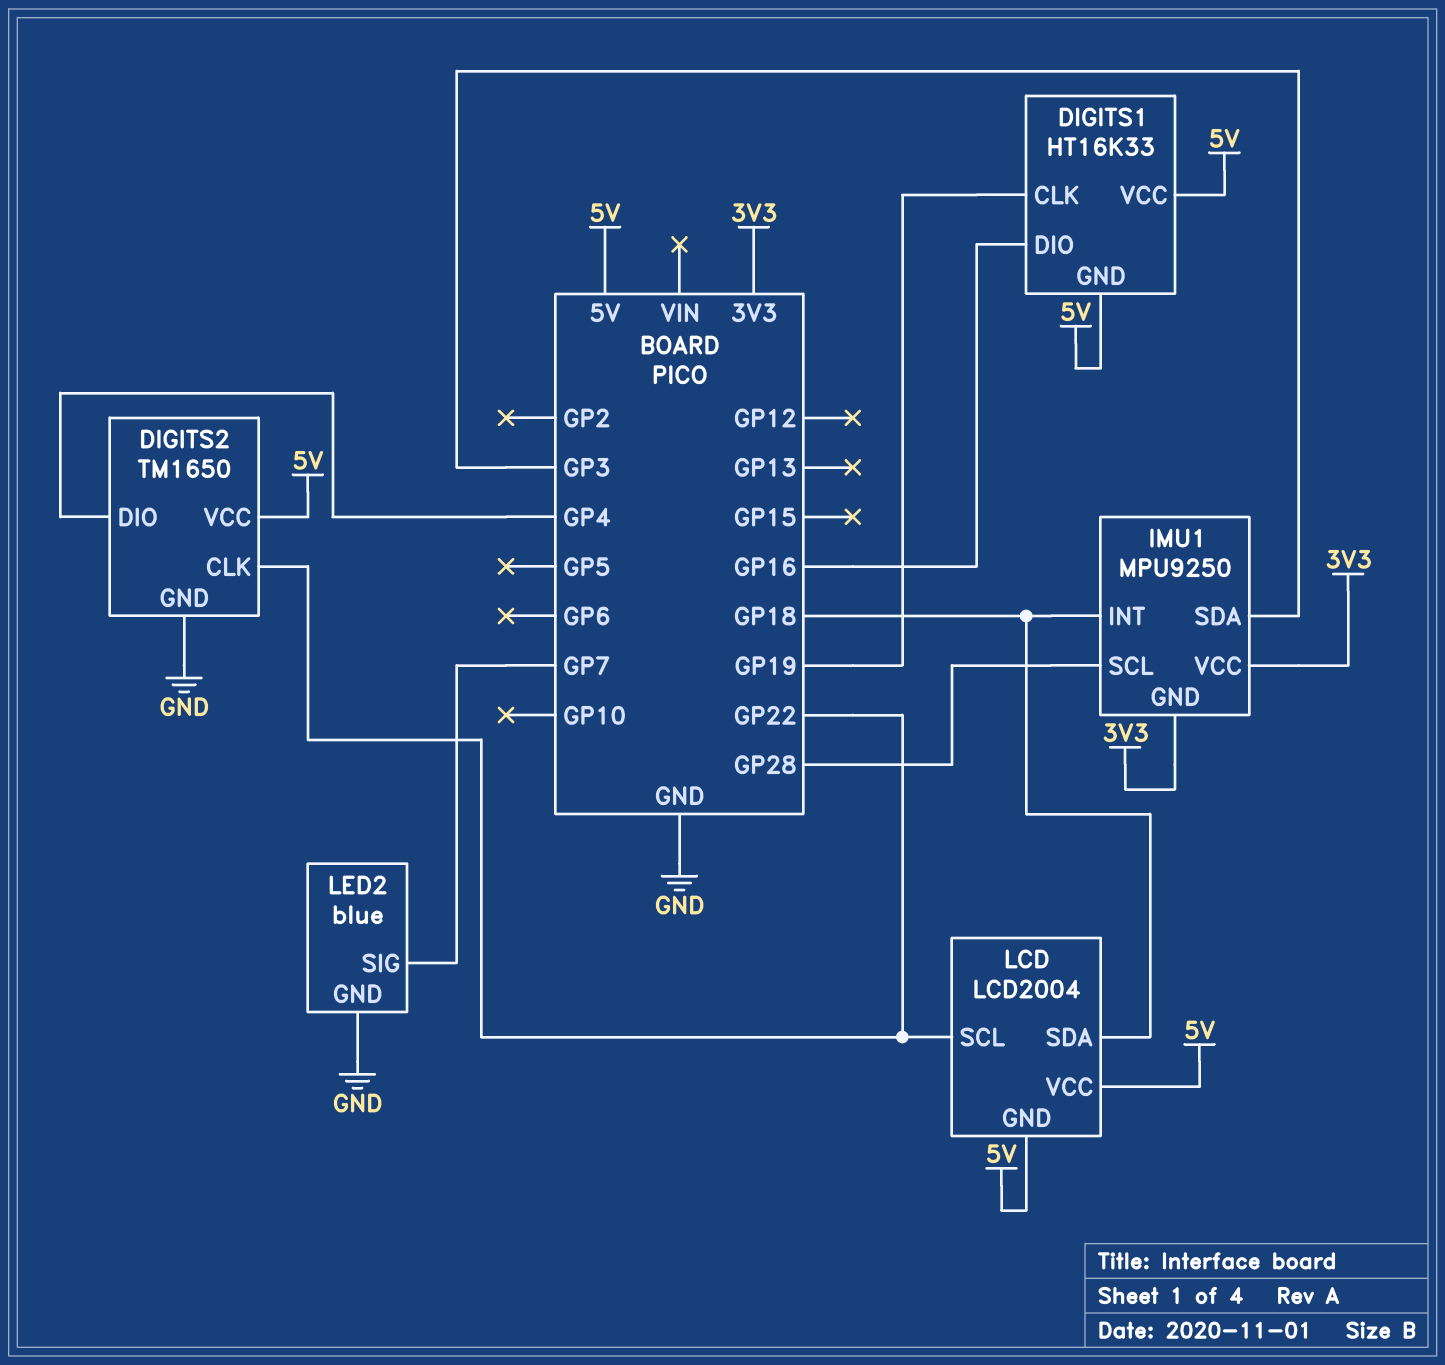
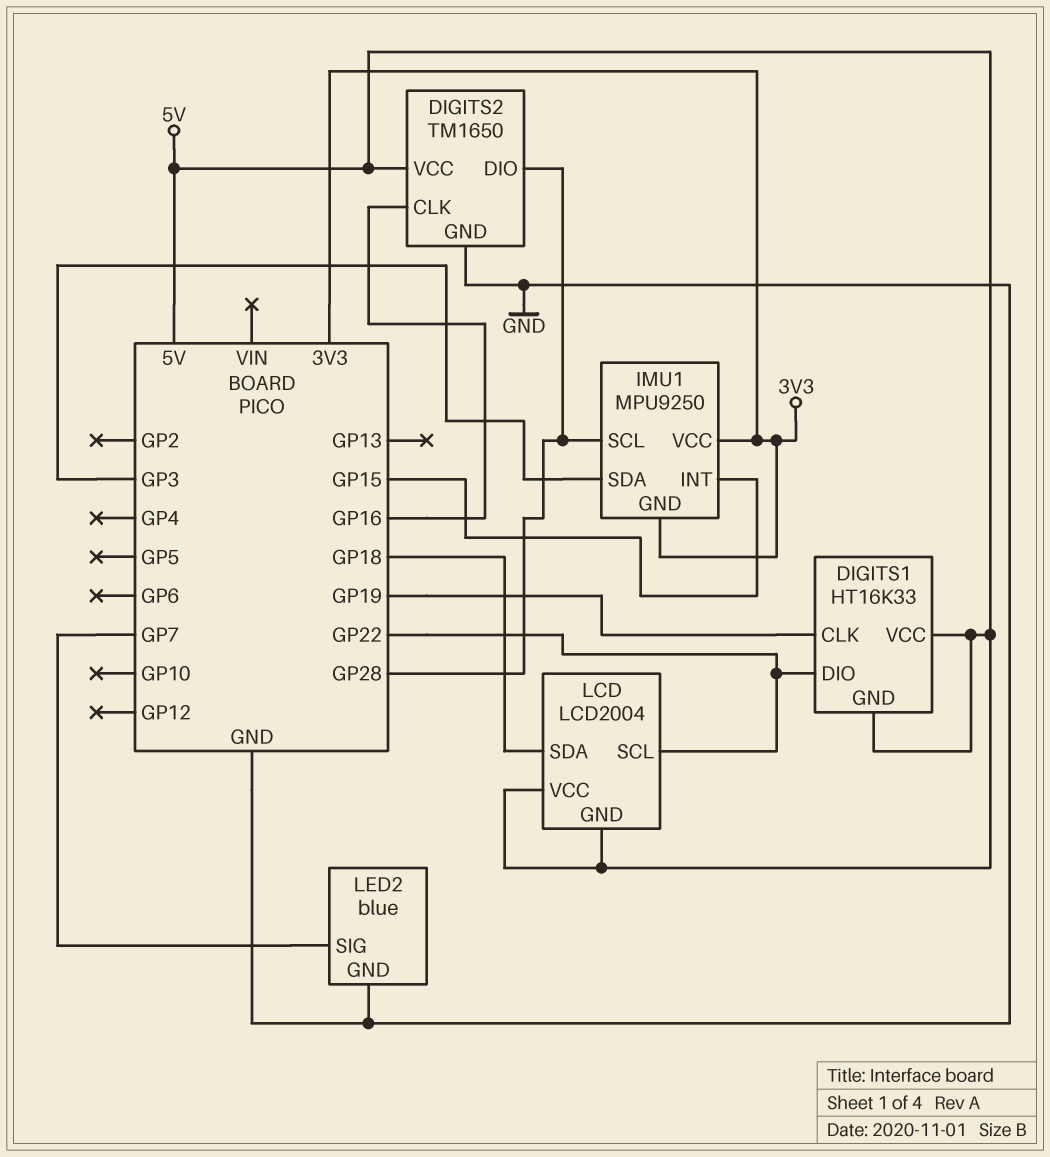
DIGITS1 pin DIO: GP16 -> GP22
DIGITS2 pin CLK: GP22 -> GP16
DIGITS2 pin DIO: GP4 -> GP28
IMU1 pin INT: GP18 -> GP15

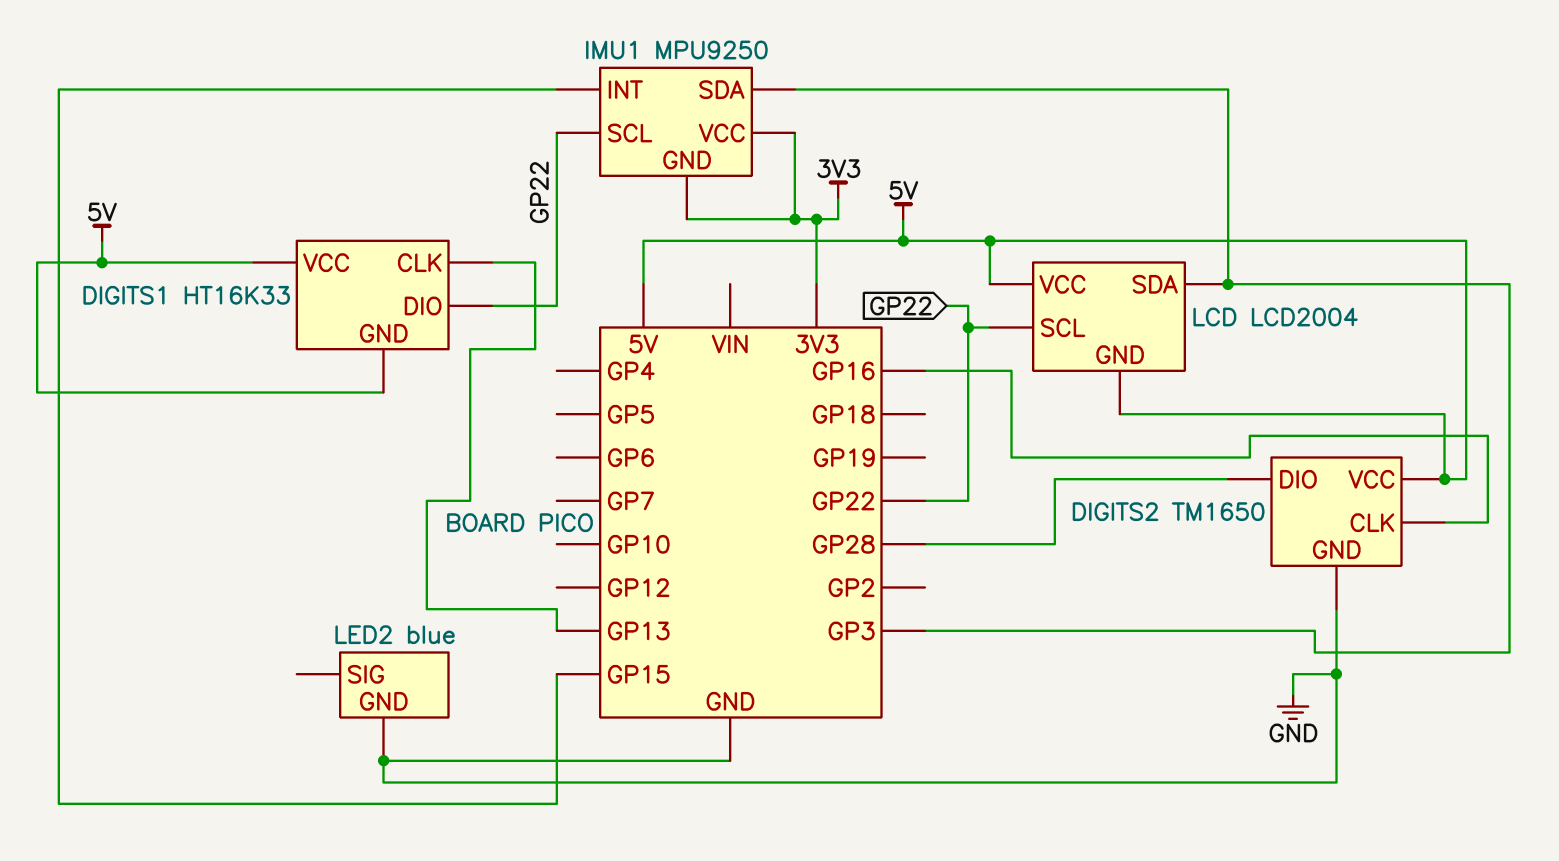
DIGITS1 pin CLK: GP19 -> GP13
IMU1 pin SCL: GP28 -> GP22
LCD pin SDA: GP18 -> GP3
LED2 pin SIG: GP7 -> none

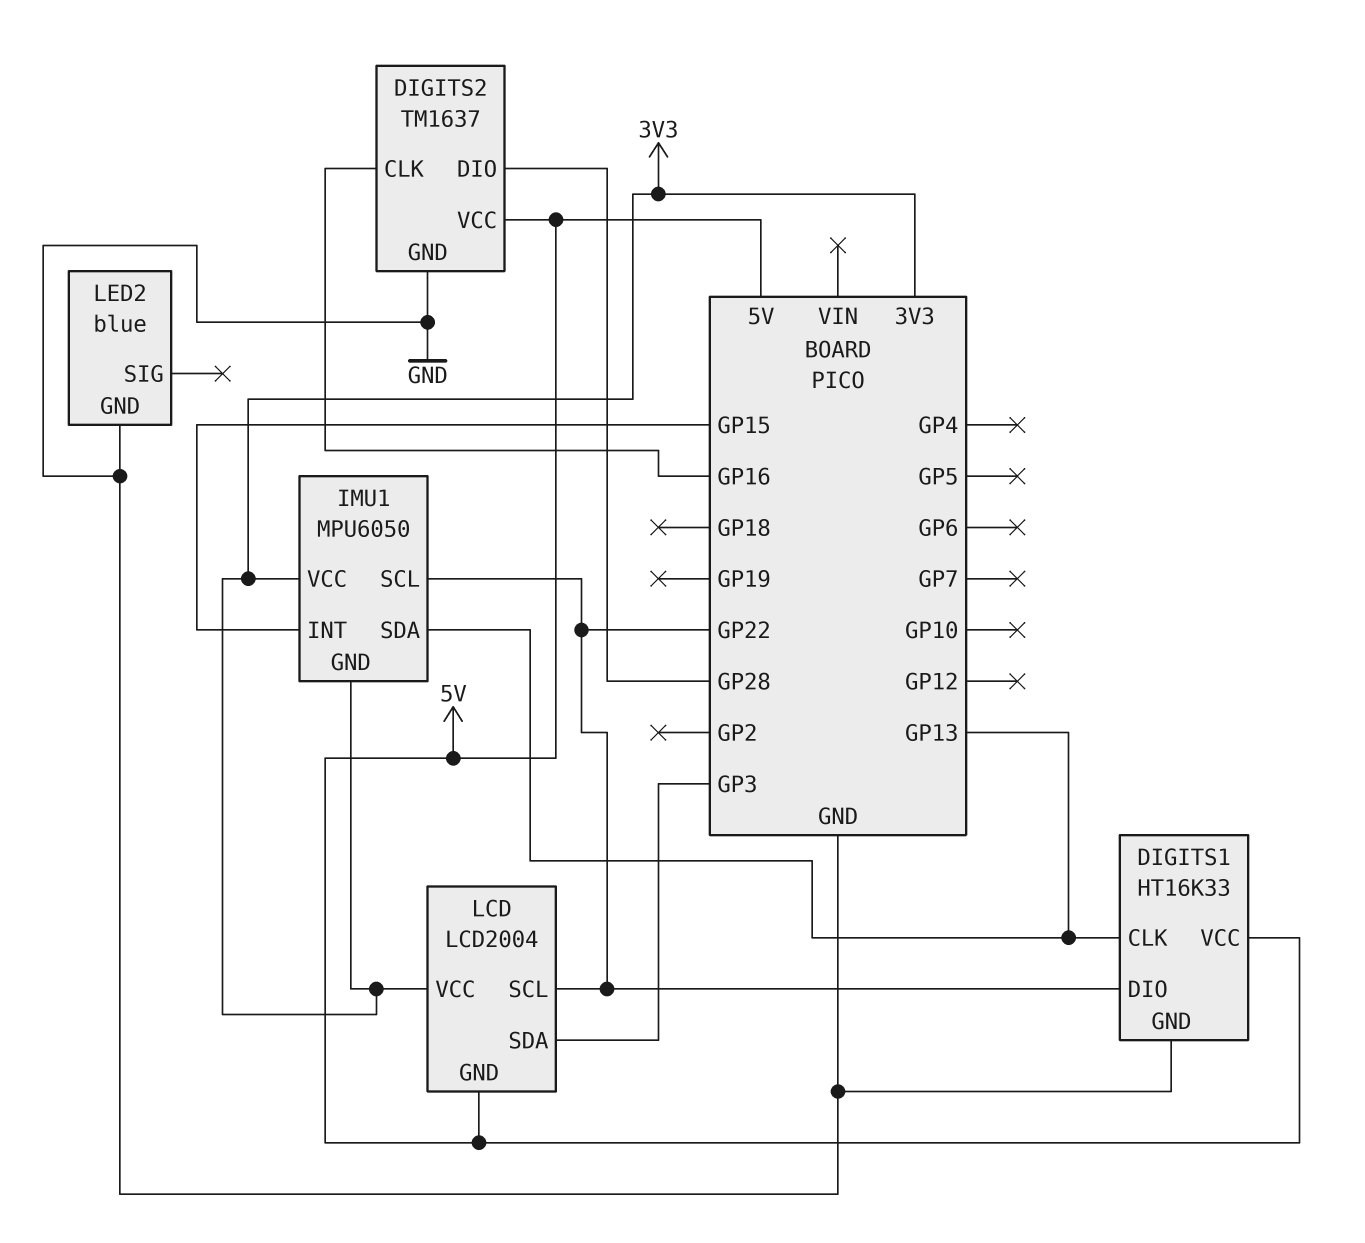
DIGITS1 pin GND: 5V -> GND
DIGITS2: TM1650 -> TM1637
IMU1: MPU9250 -> MPU6050
IMU1 pin SDA: GP3 -> GP13
LCD pin VCC: 5V -> 3V3

